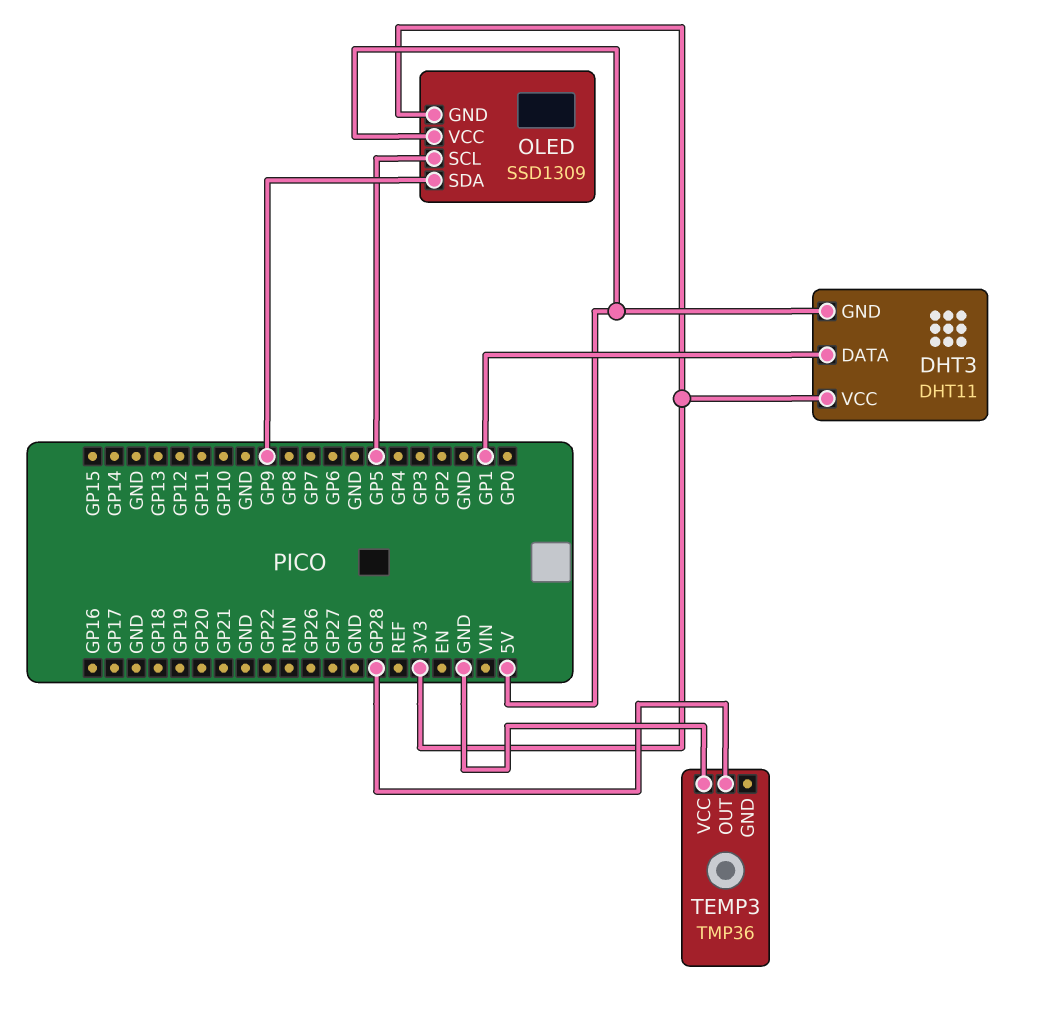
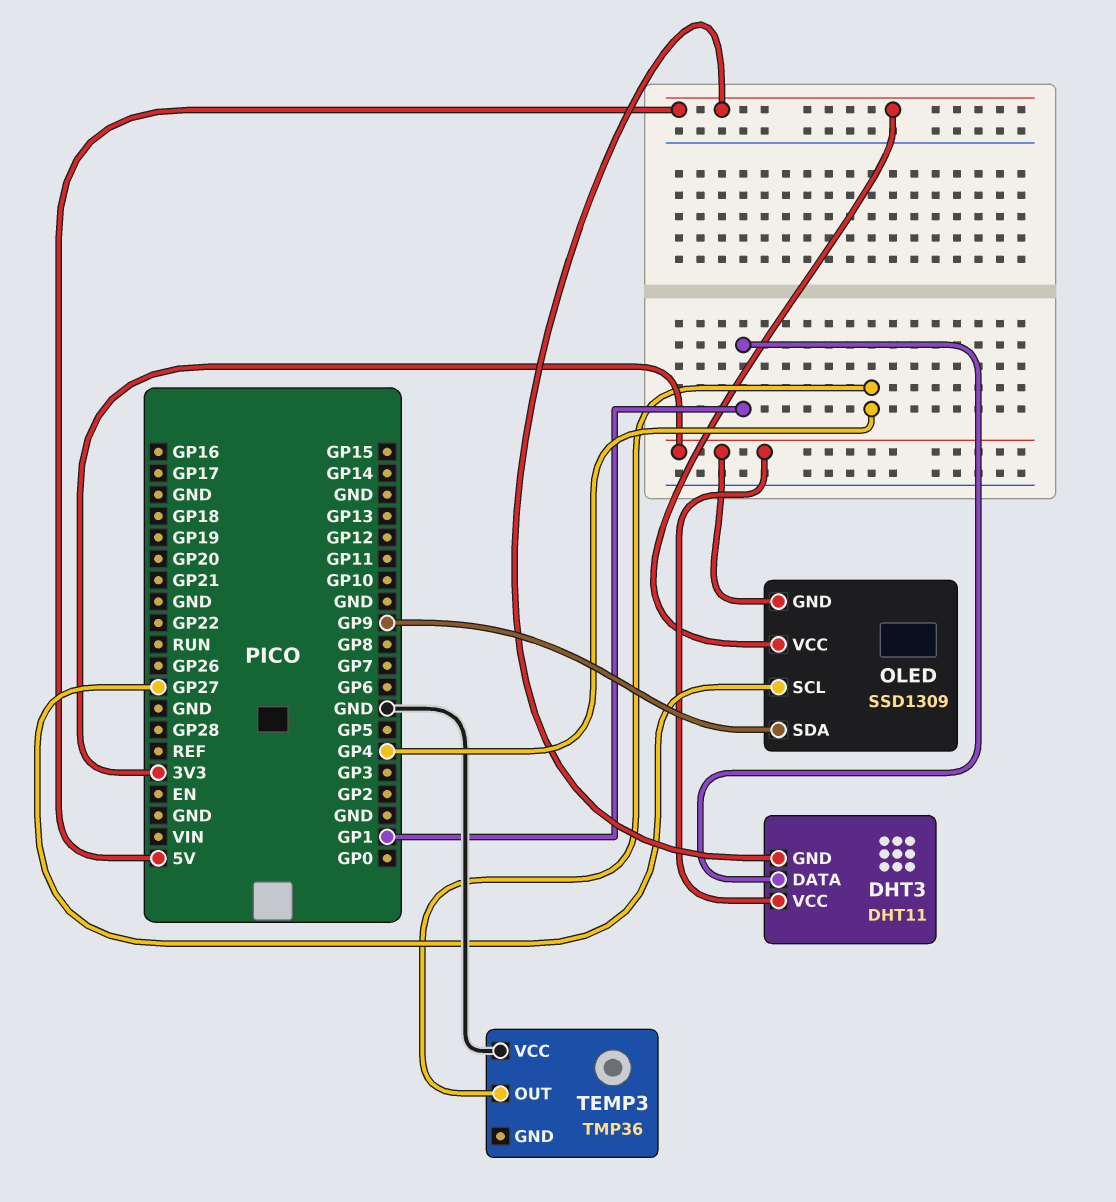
OLED pin SCL: GP5 -> GP27
TEMP3 pin OUT: GP28 -> GP4

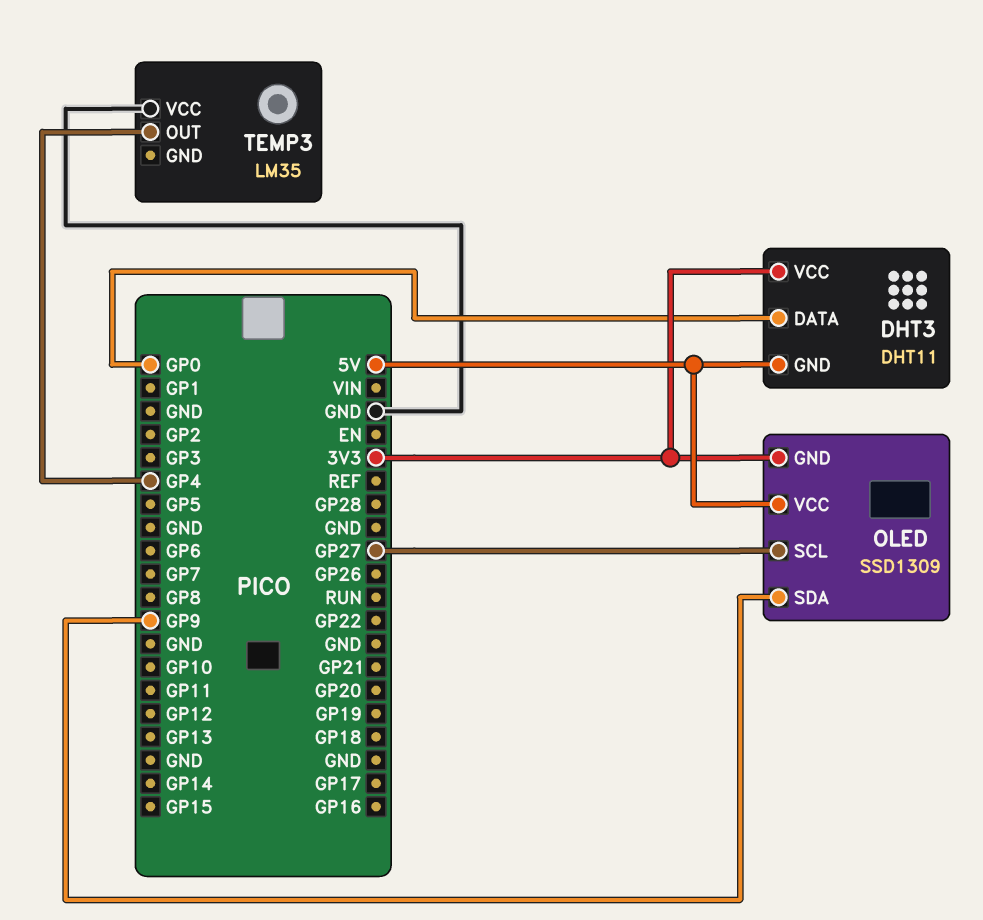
DHT3 pin DATA: GP1 -> GP0
TEMP3: TMP36 -> LM35

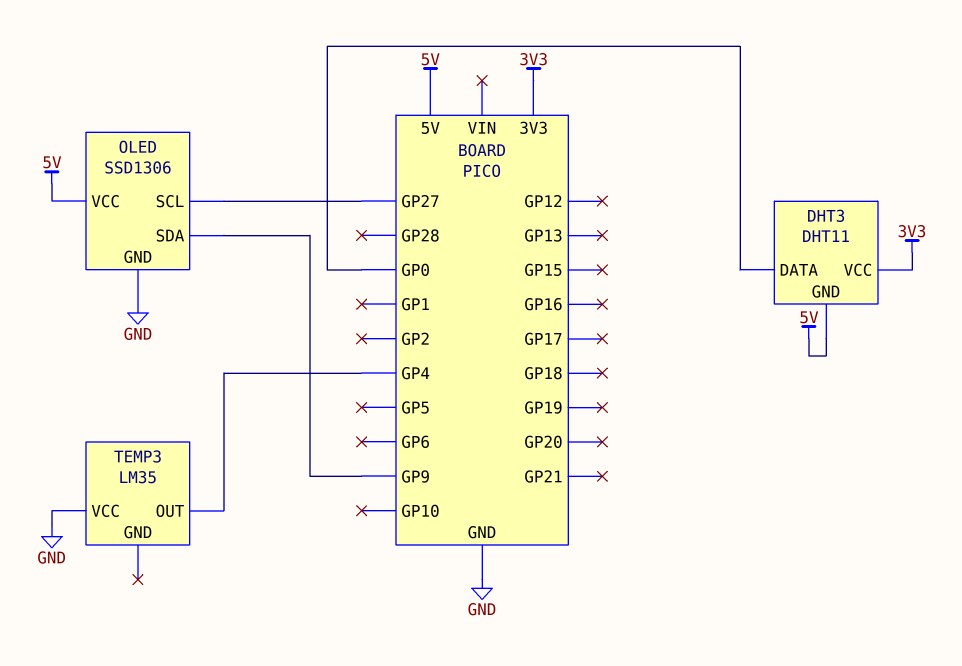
OLED: SSD1309 -> SSD1306
OLED pin GND: 3V3 -> GND

